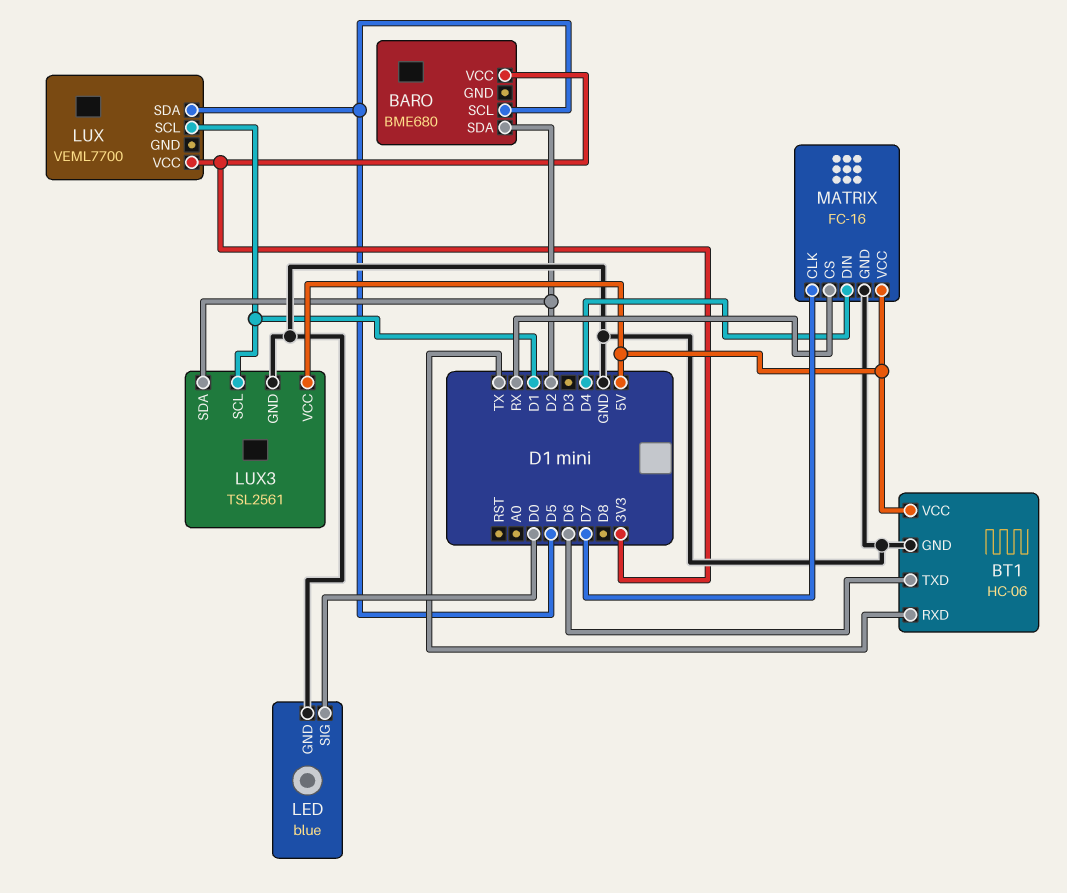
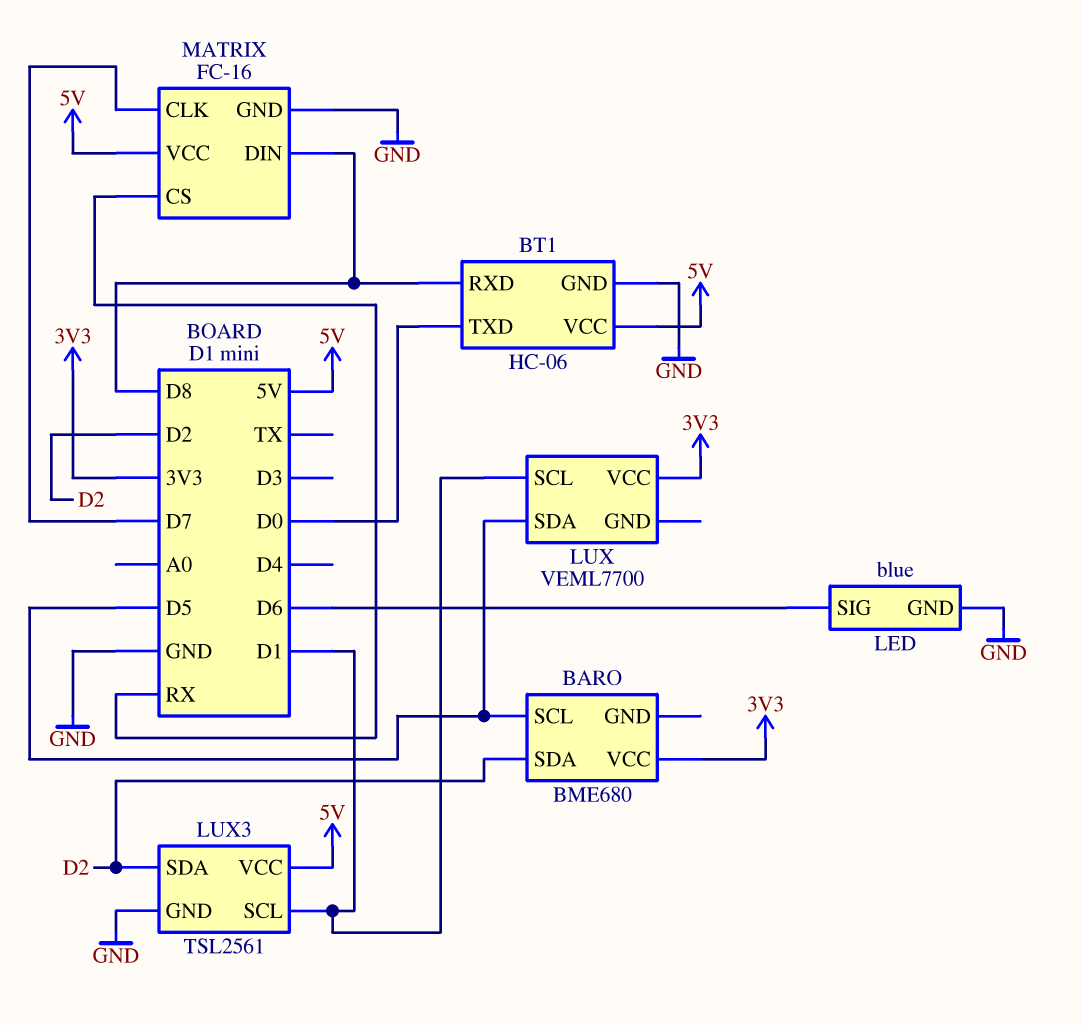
BT1 pin RXD: TX -> D8
BT1 pin TXD: D6 -> D0
LED pin SIG: D0 -> D6
MATRIX pin DIN: D4 -> D8

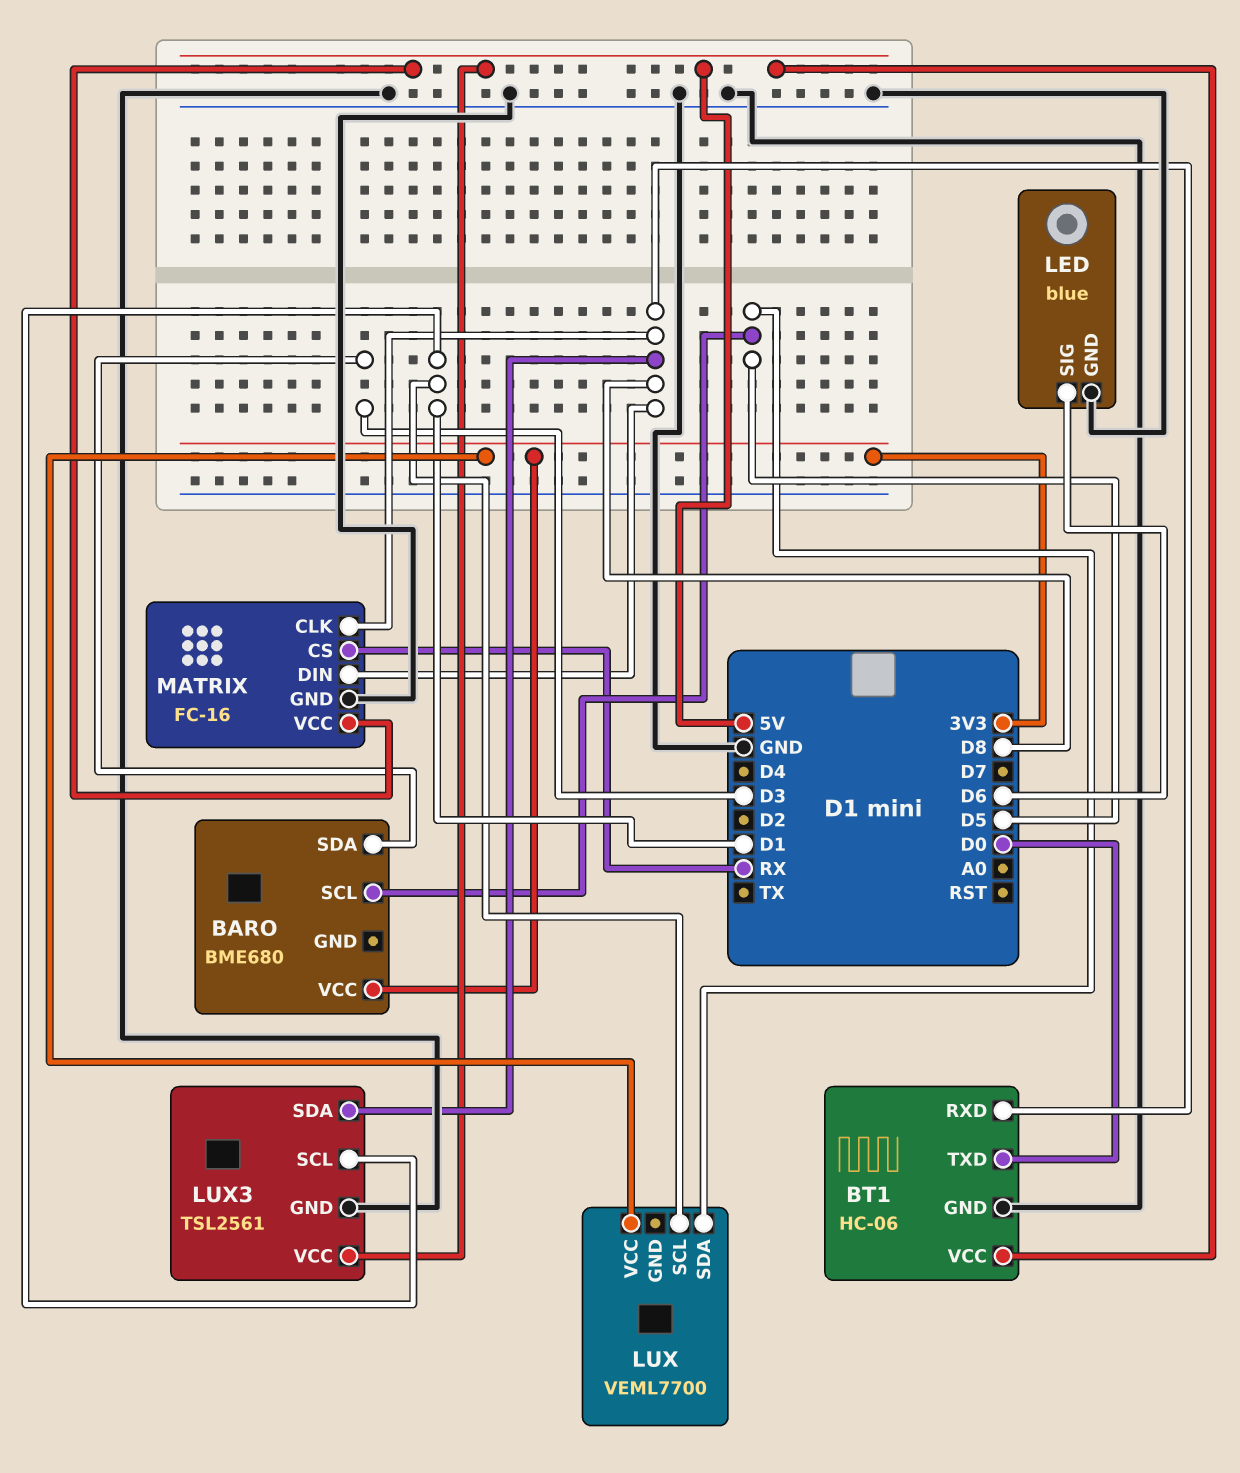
BARO pin SDA: D2 -> D3
LUX3 pin SDA: D2 -> D8
MATRIX pin CLK: D7 -> D8

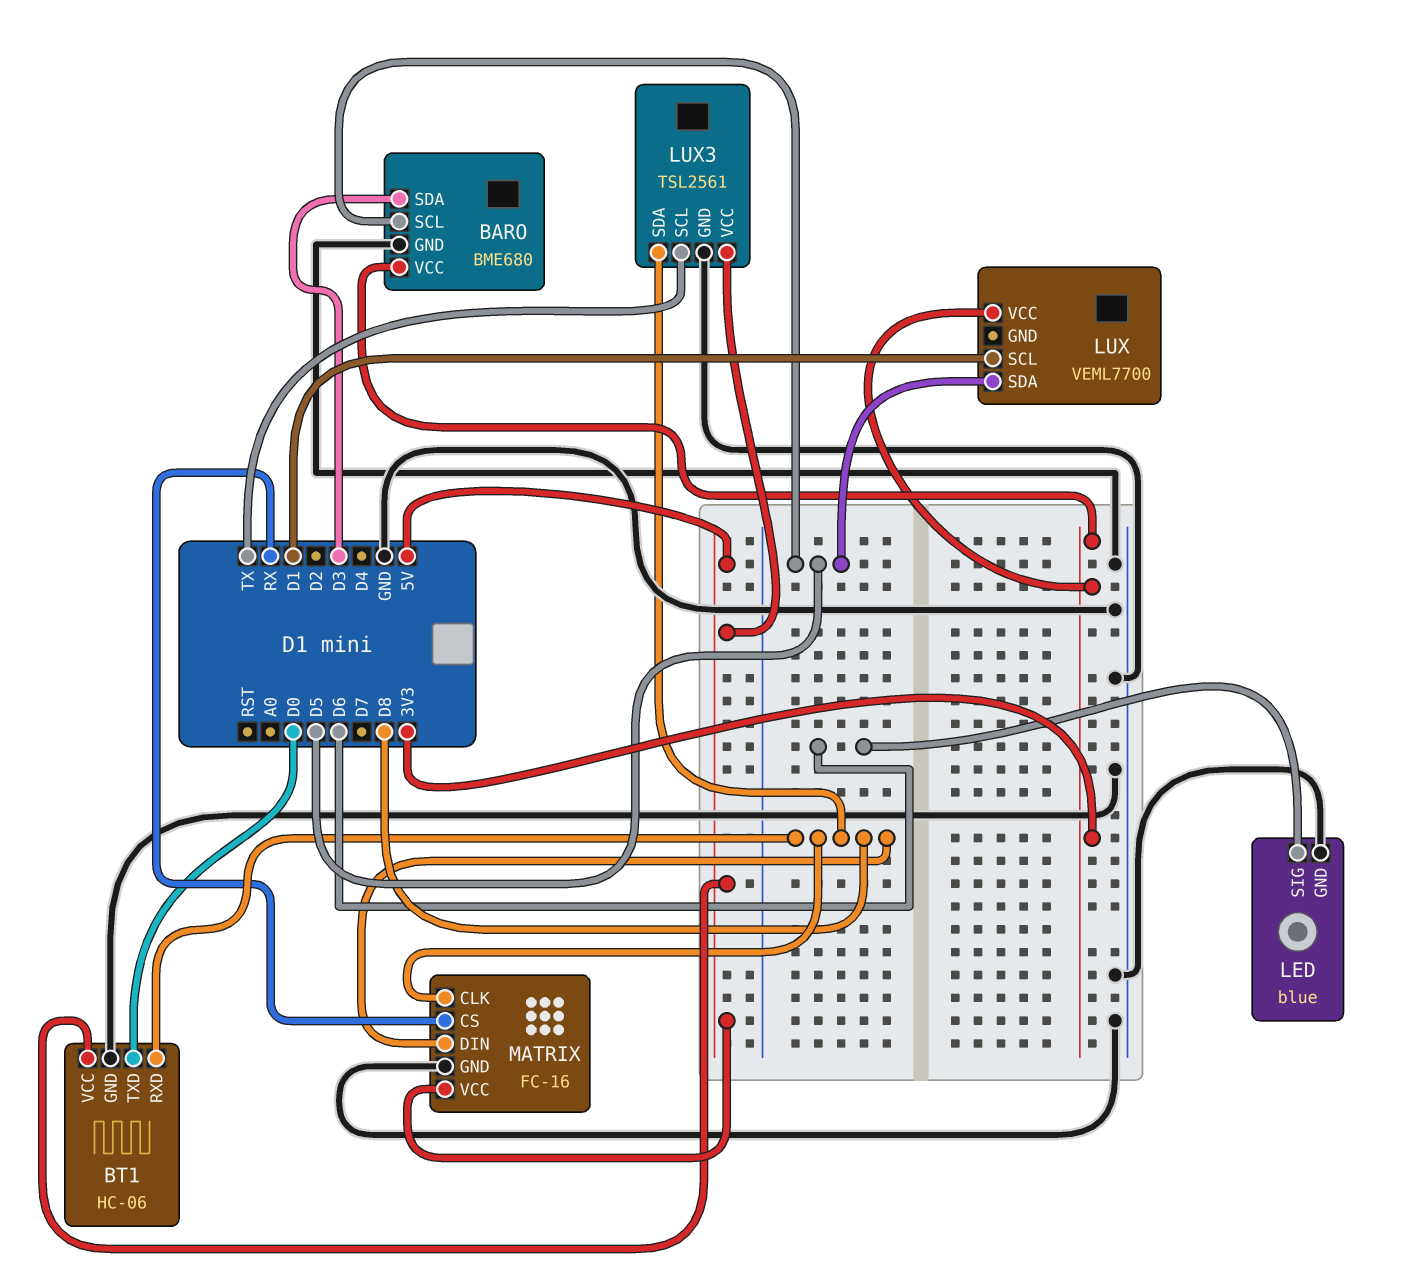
BARO pin GND: none -> GND
LUX3 pin SCL: D1 -> TX

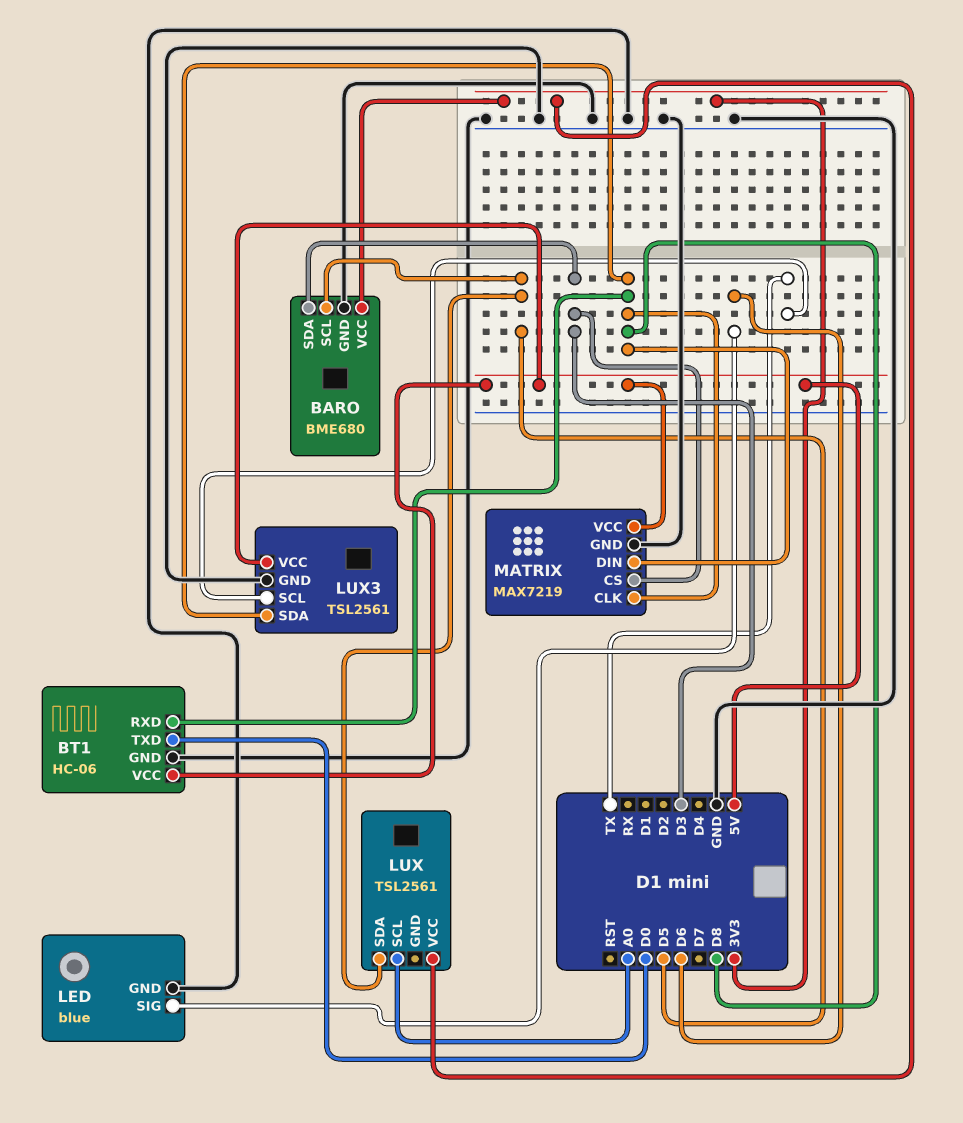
LUX: VEML7700 -> TSL2561
LUX pin SCL: D1 -> A0
MATRIX: FC-16 -> MAX7219
MATRIX pin CS: RX -> D3

